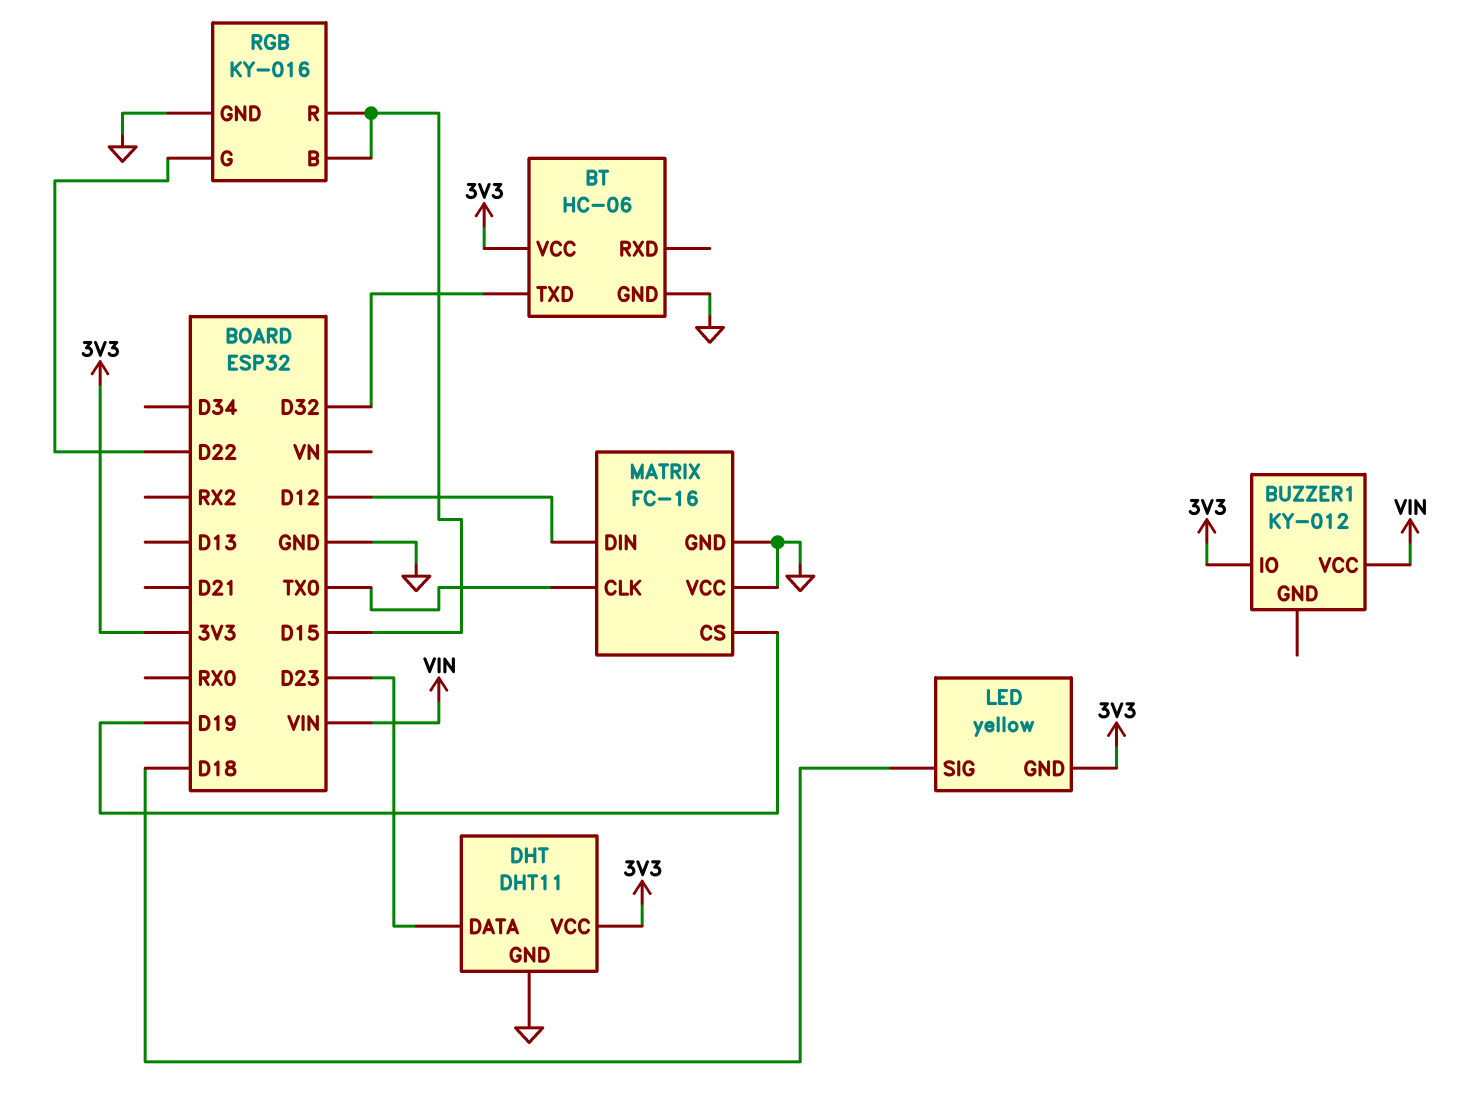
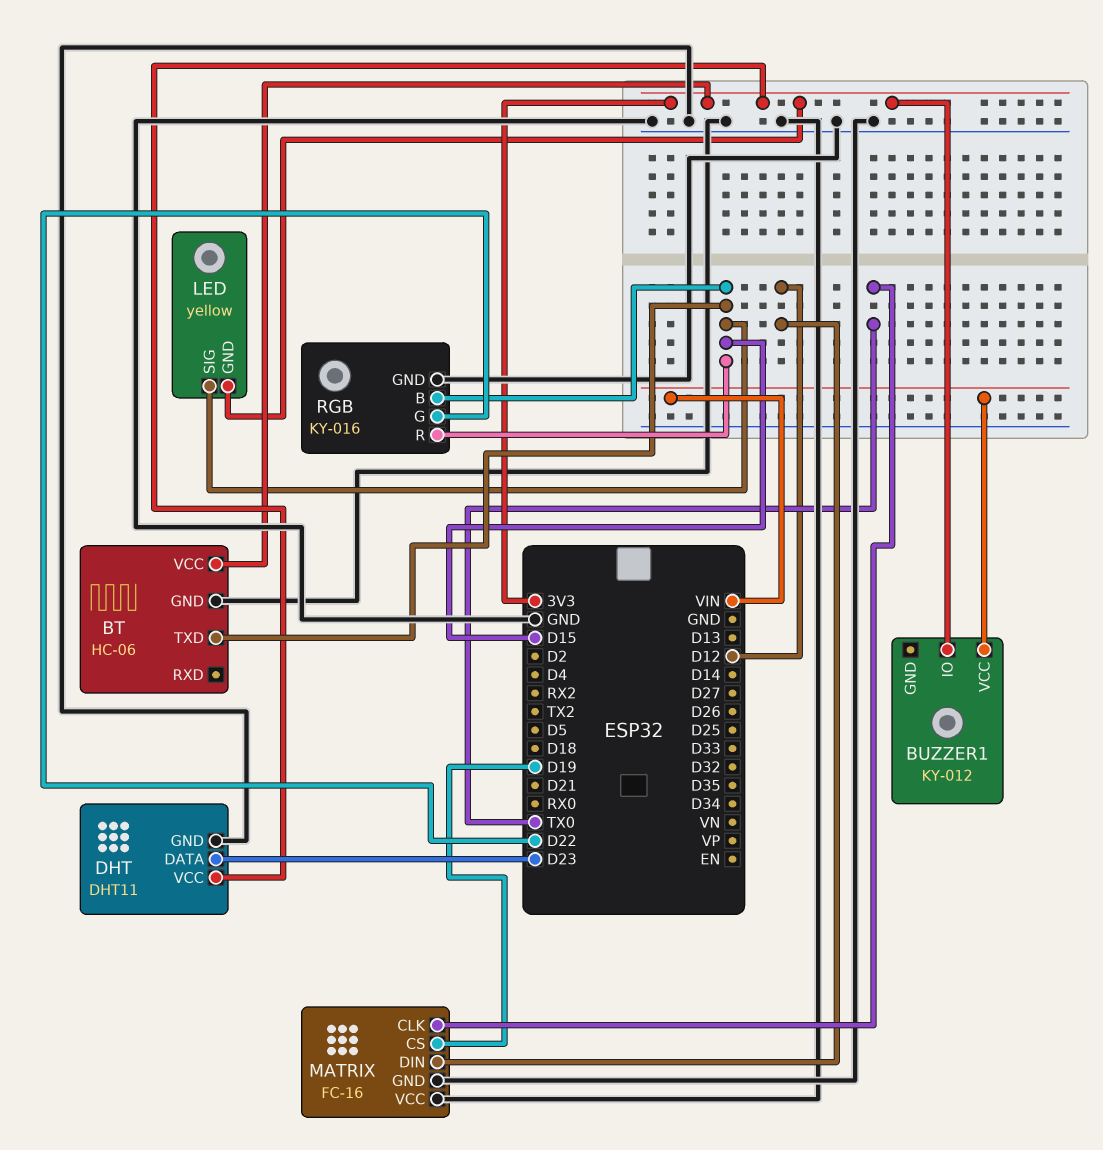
BT pin TXD: D32 -> D15
LED pin SIG: D18 -> D15

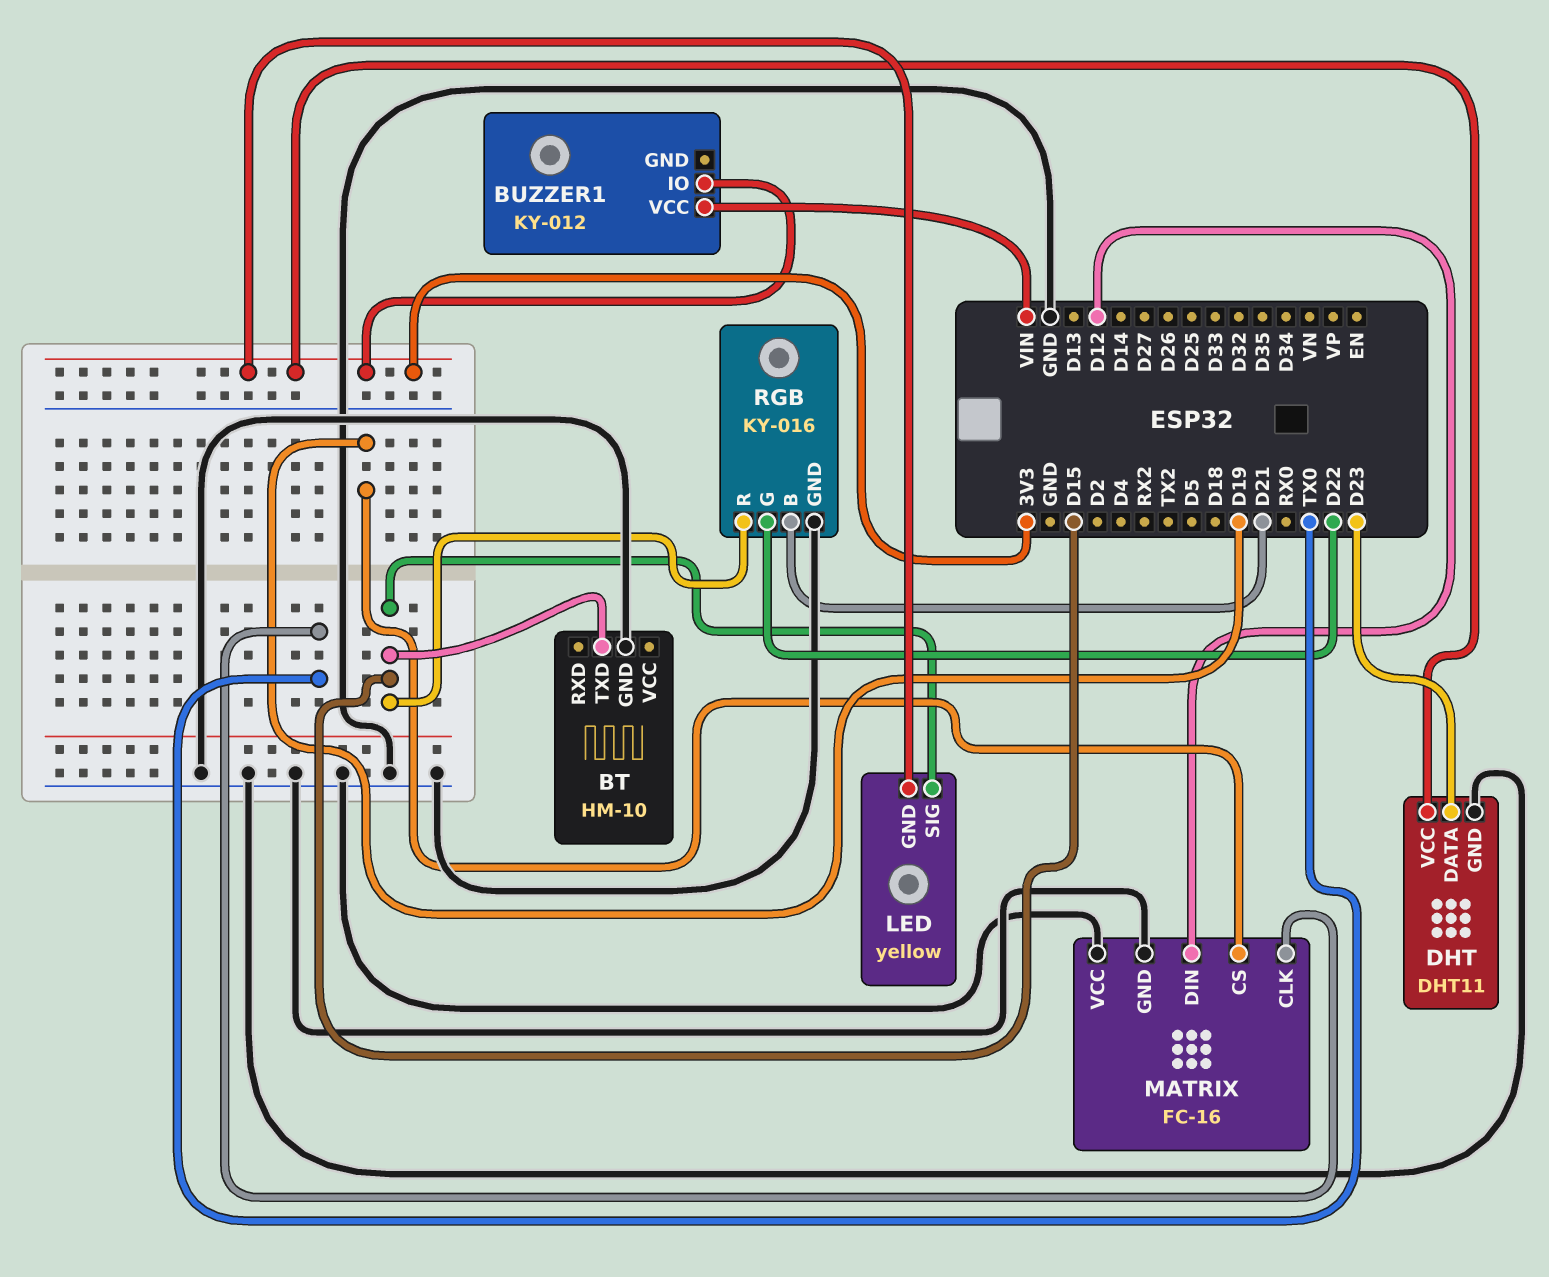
BT: HC-06 -> HM-10
BT pin VCC: 3V3 -> none
RGB pin B: D15 -> D21

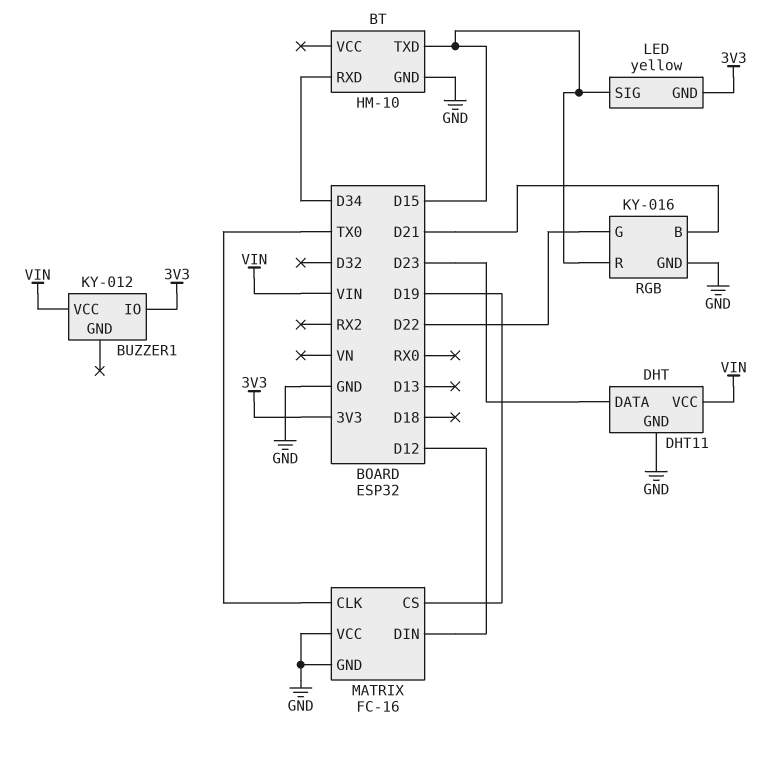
BT pin RXD: none -> D34
DHT pin VCC: 3V3 -> VIN

